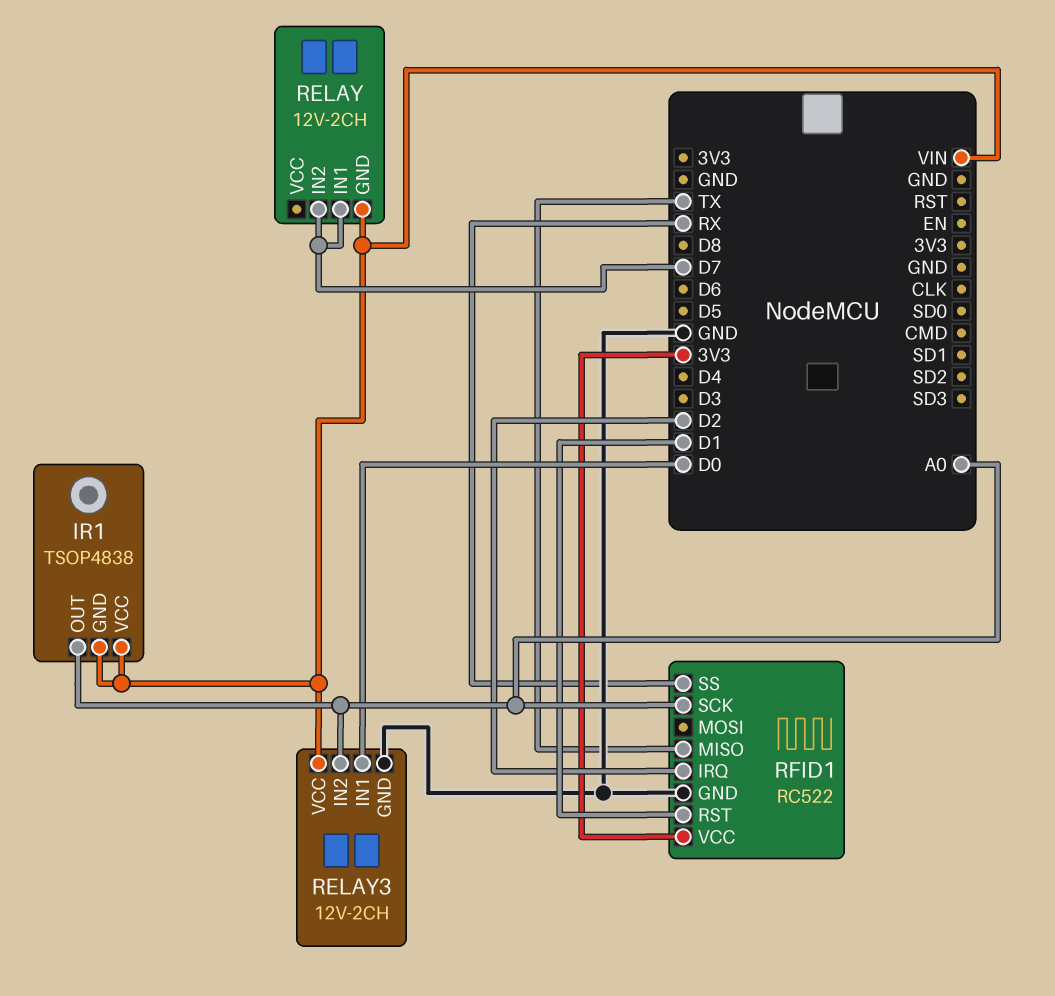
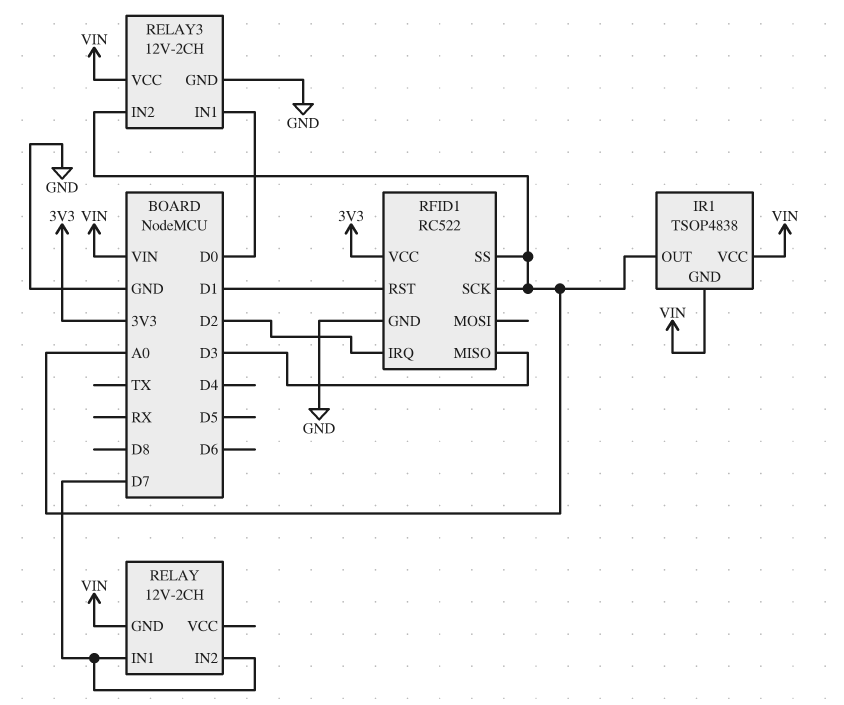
RFID1 pin MISO: TX -> D3
RFID1 pin SS: RX -> A0

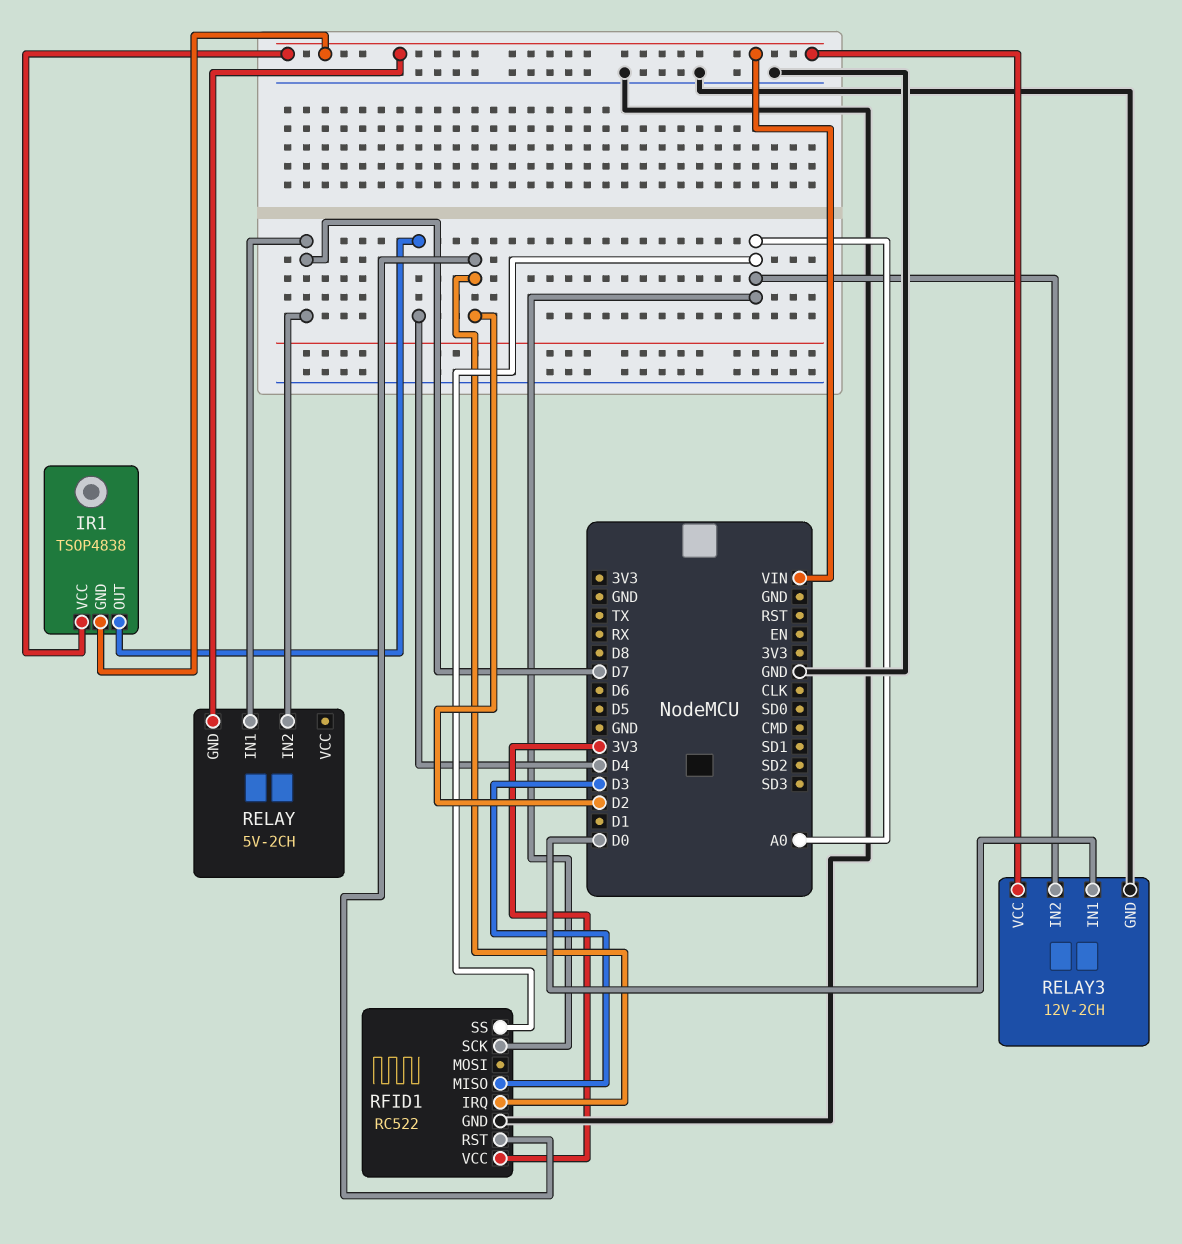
IR1 pin OUT: A0 -> D4
RELAY: 12V-2CH -> 5V-2CH
RFID1 pin RST: D1 -> D2

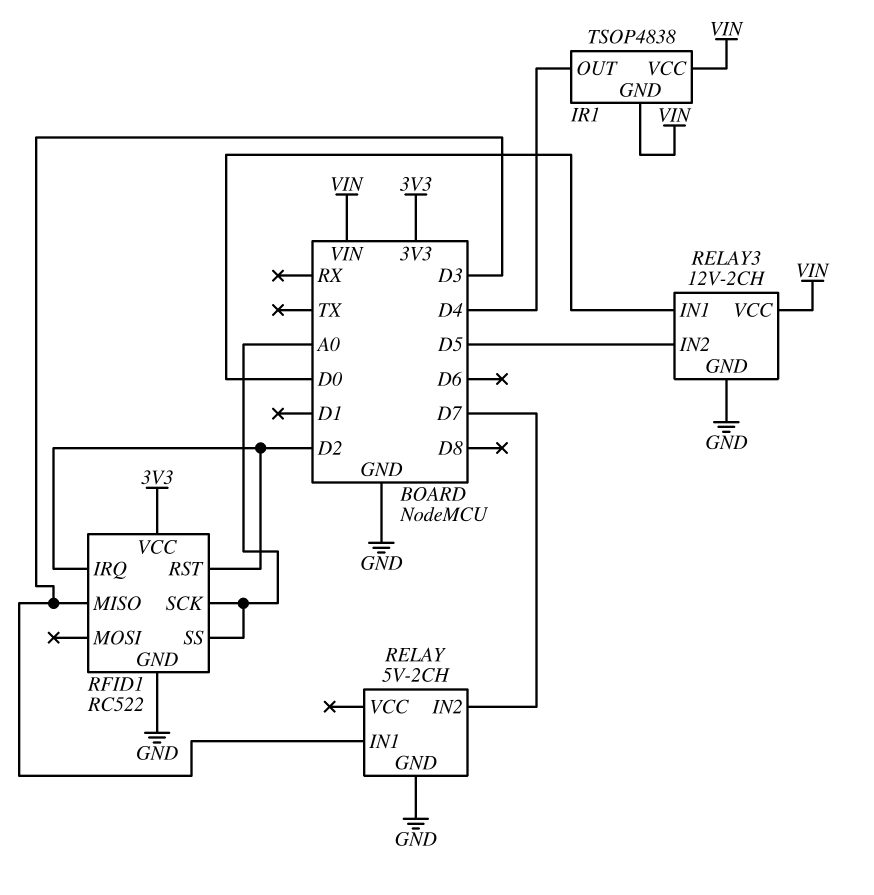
RELAY pin GND: VIN -> GND
RELAY pin IN1: D7 -> D3
RELAY3 pin IN2: A0 -> D5

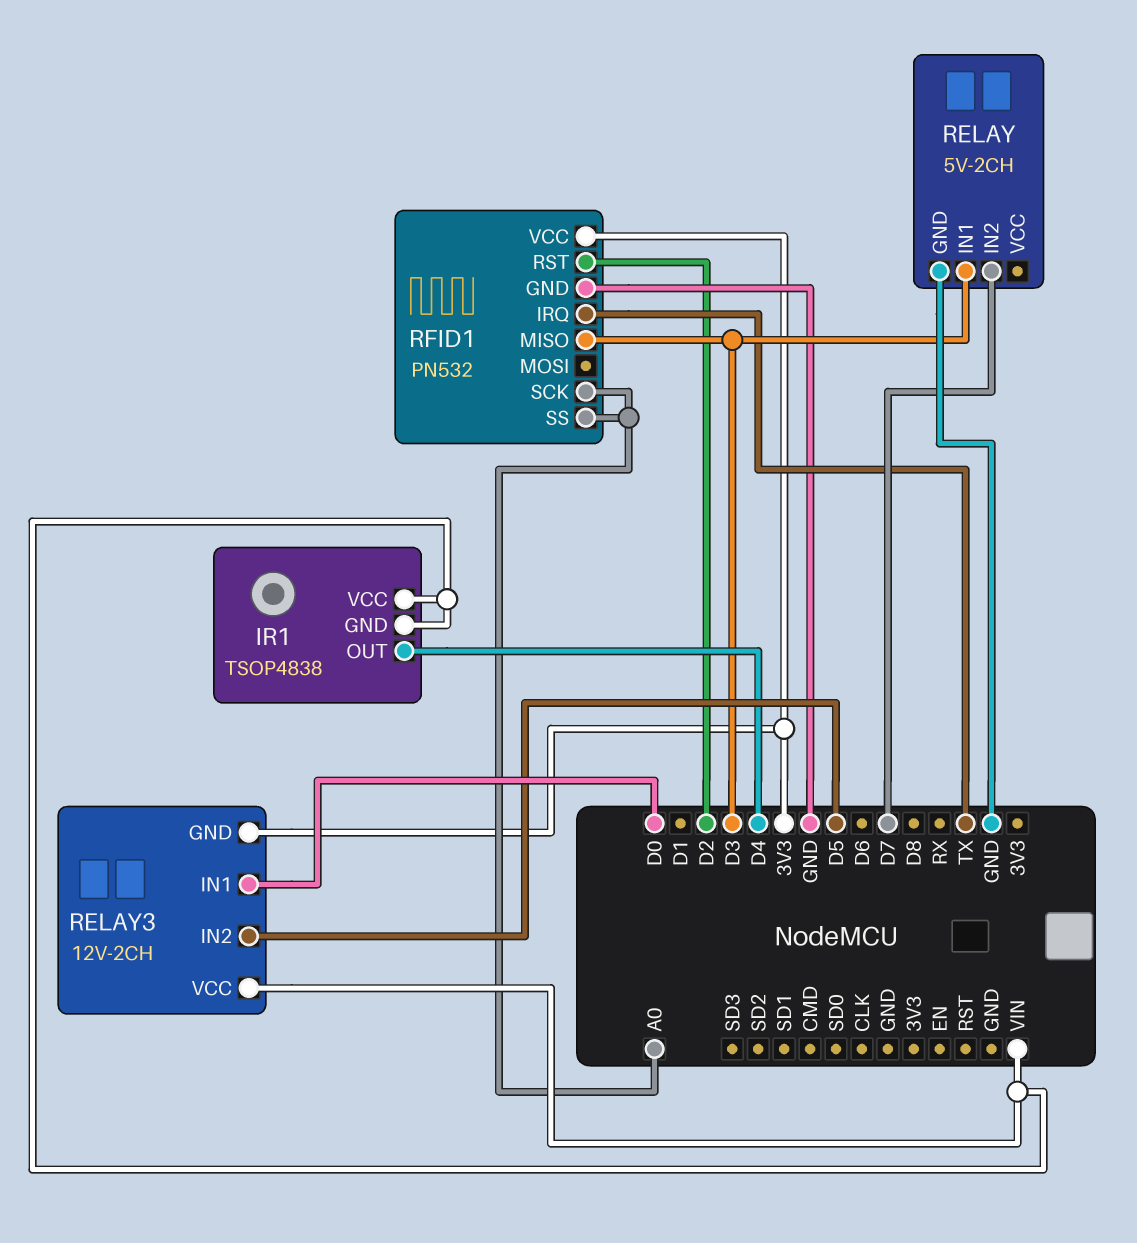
RELAY3 pin GND: GND -> 3V3
RFID1: RC522 -> PN532
RFID1 pin IRQ: D2 -> TX

